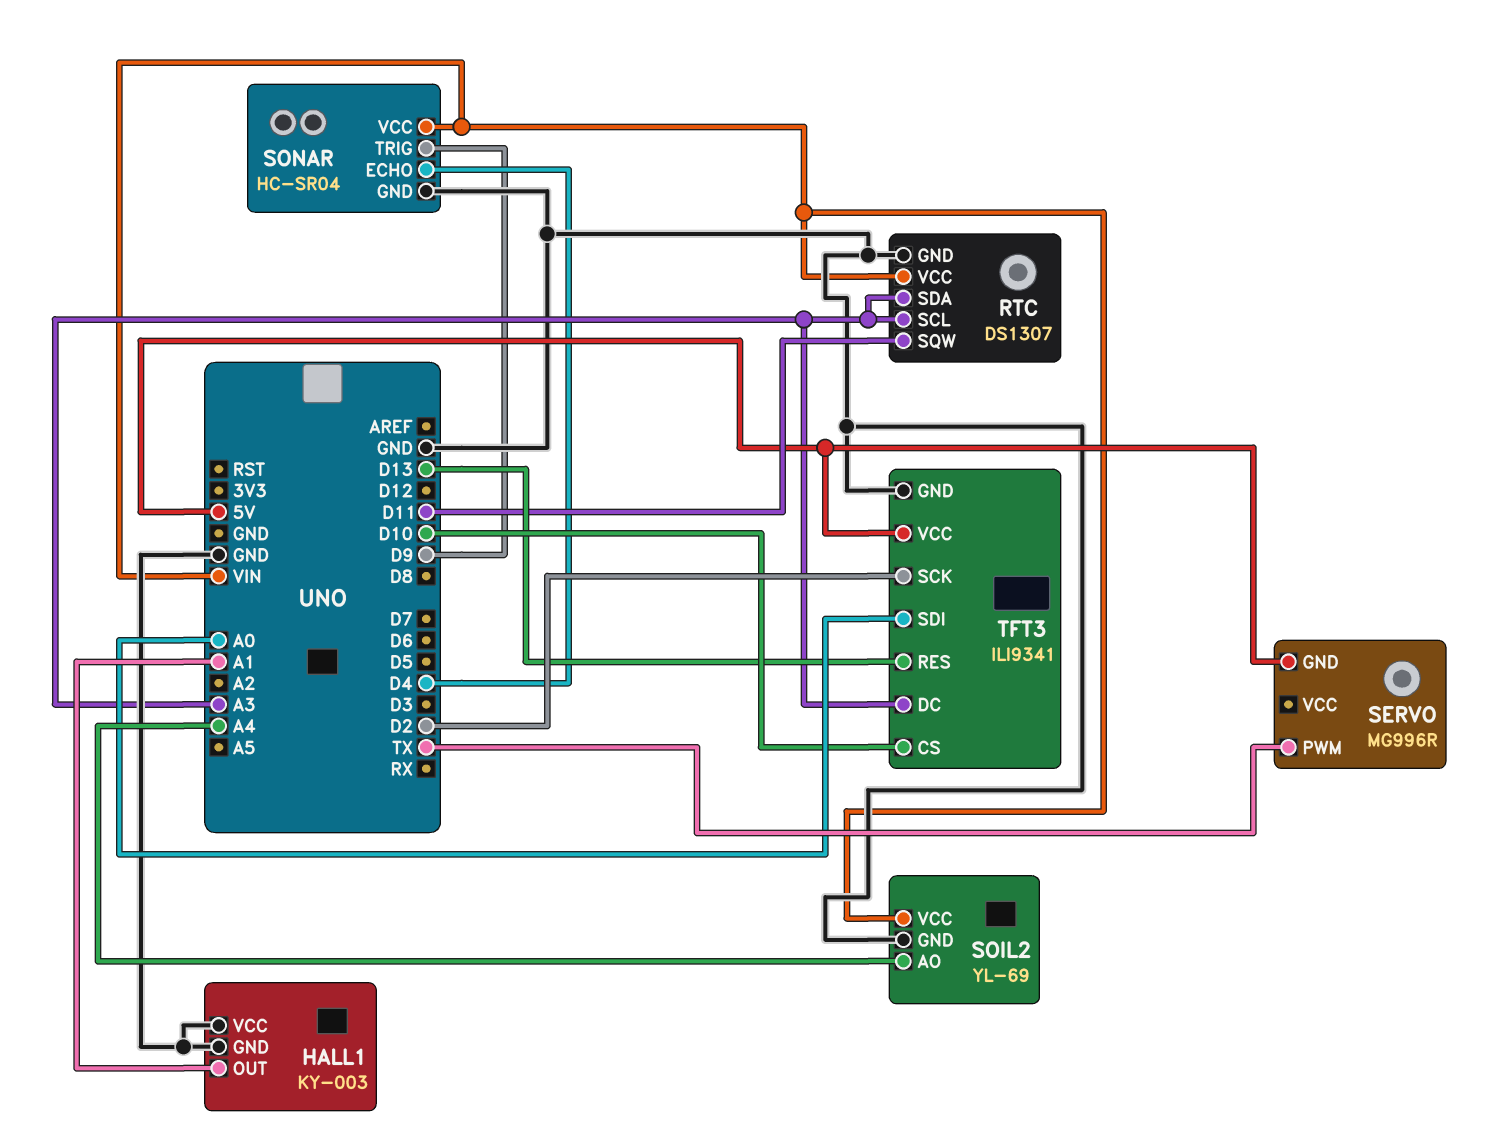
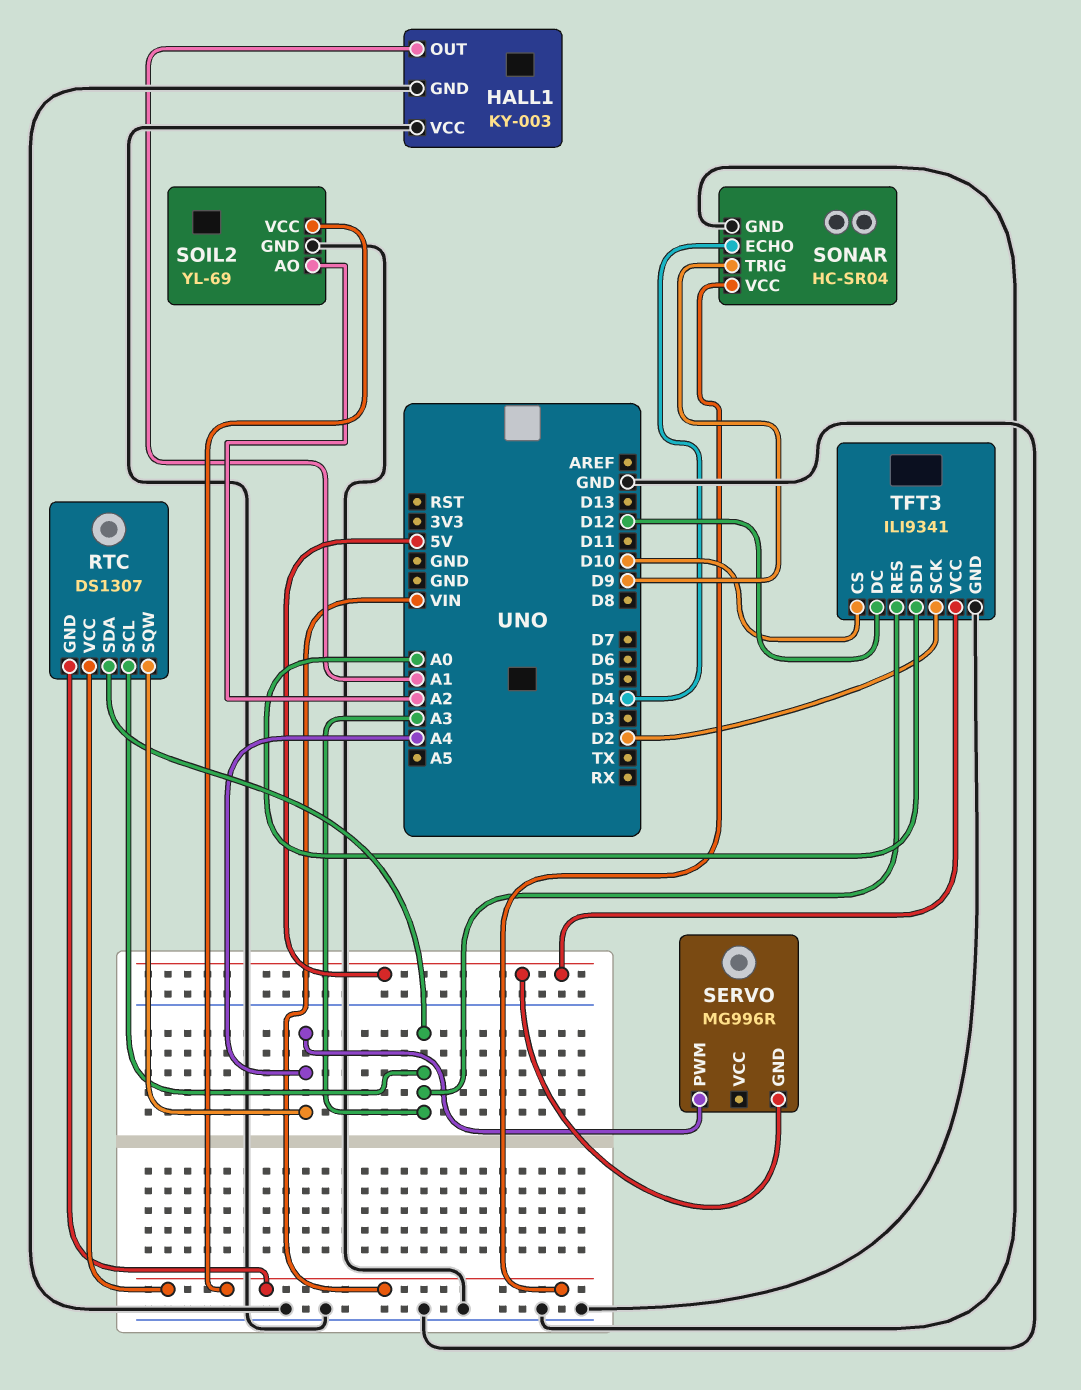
RTC pin GND: GND -> VIN
RTC pin SQW: D11 -> A4
SERVO pin PWM: TX -> A4
SOIL2 pin AO: A4 -> A2
TFT3 pin DC: A3 -> D12
TFT3 pin RES: D13 -> A3

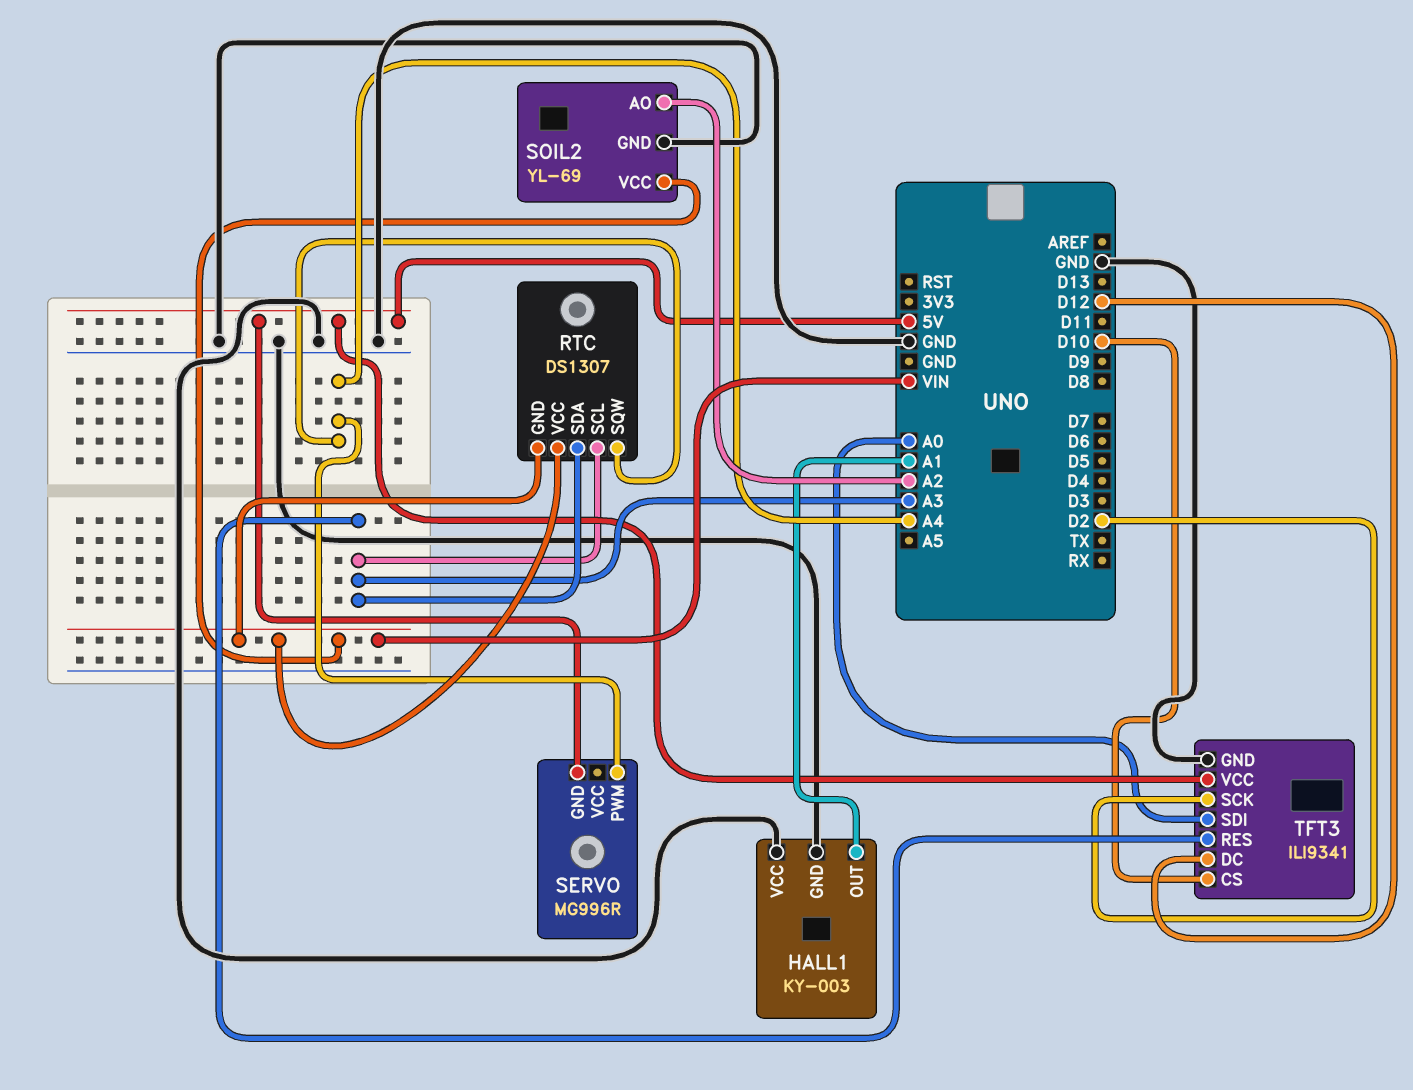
SONAR: HC-SR04 -> none
SONAR pin ECHO: D4 -> none
SONAR pin GND: GND -> none
SONAR pin TRIG: D9 -> none
SONAR pin VCC: VIN -> none

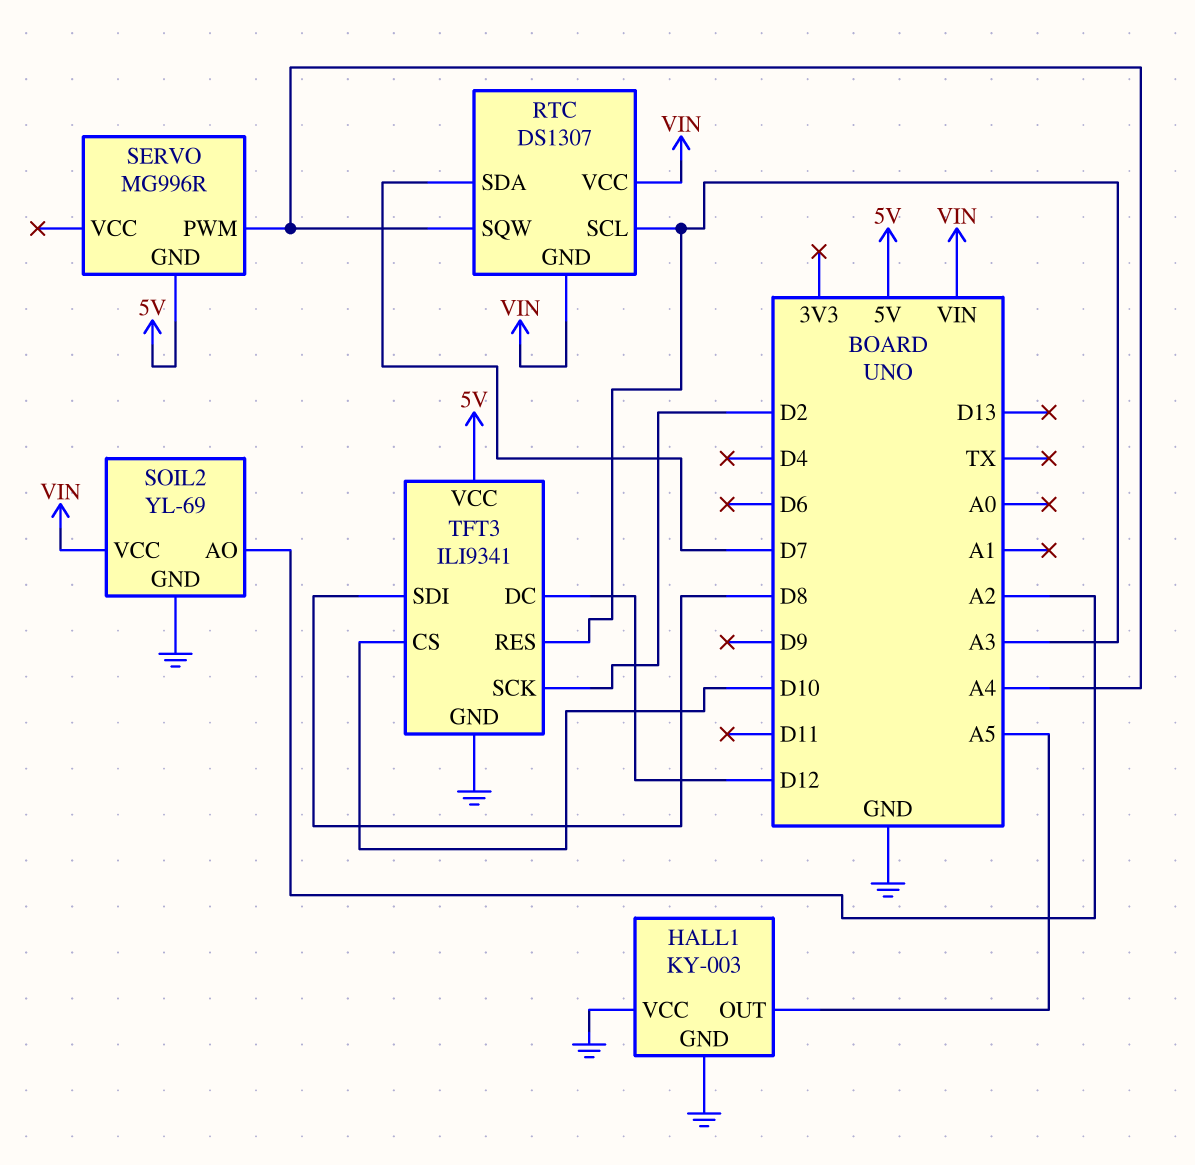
HALL1 pin OUT: A1 -> A5
RTC pin SDA: A3 -> D7
TFT3 pin SDI: A0 -> D8

